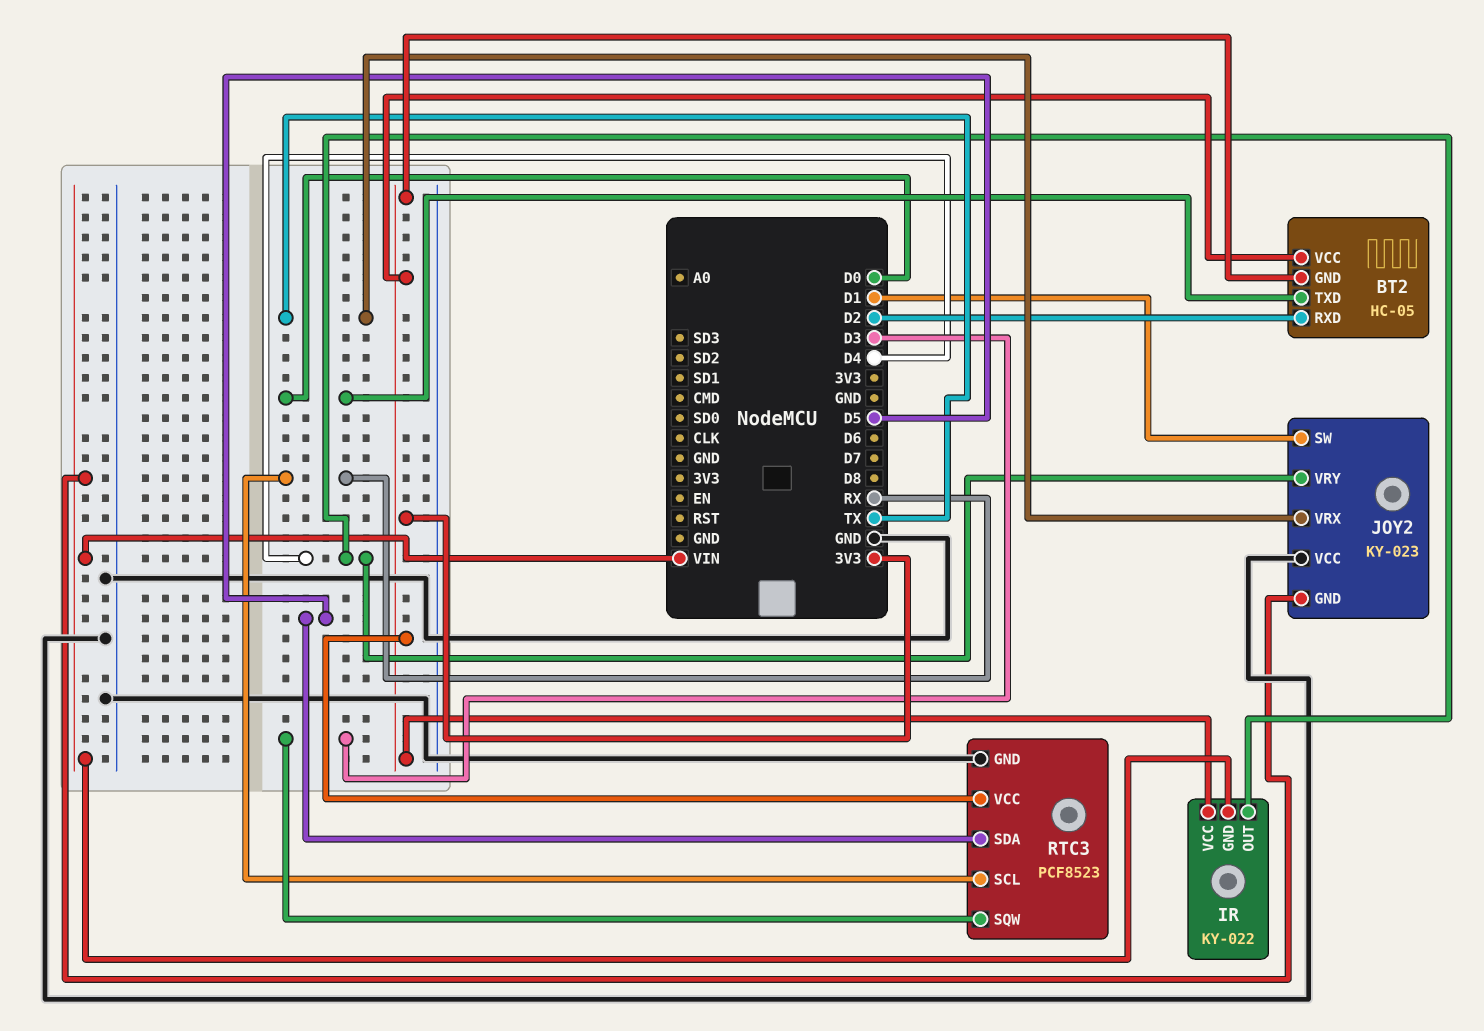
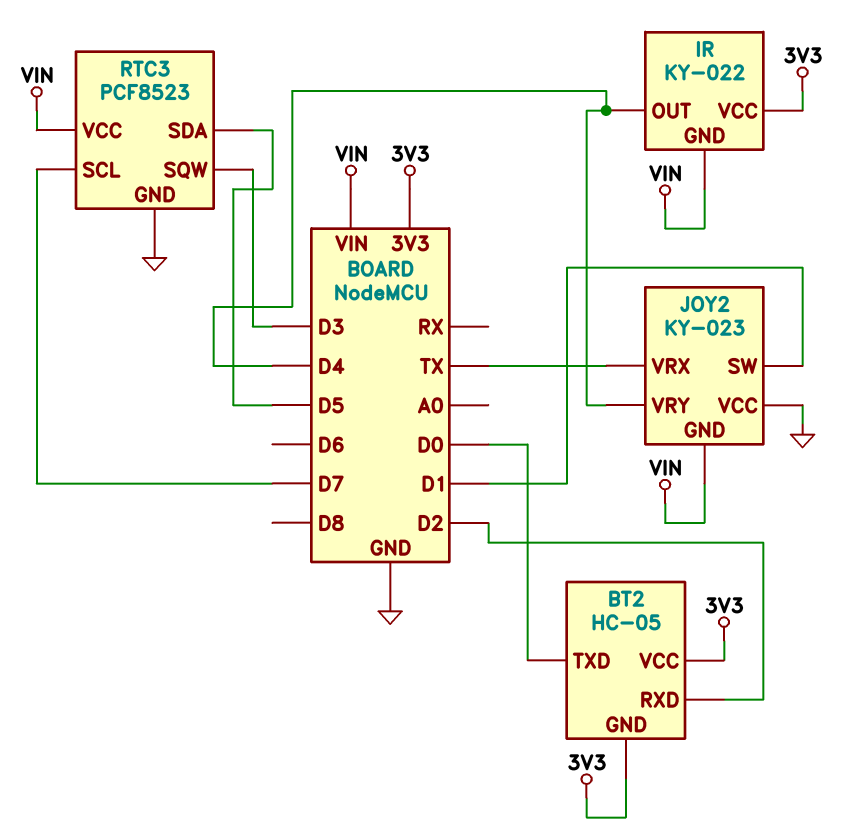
RTC3 pin SCL: RX -> D7
RTC3 pin VCC: 3V3 -> VIN

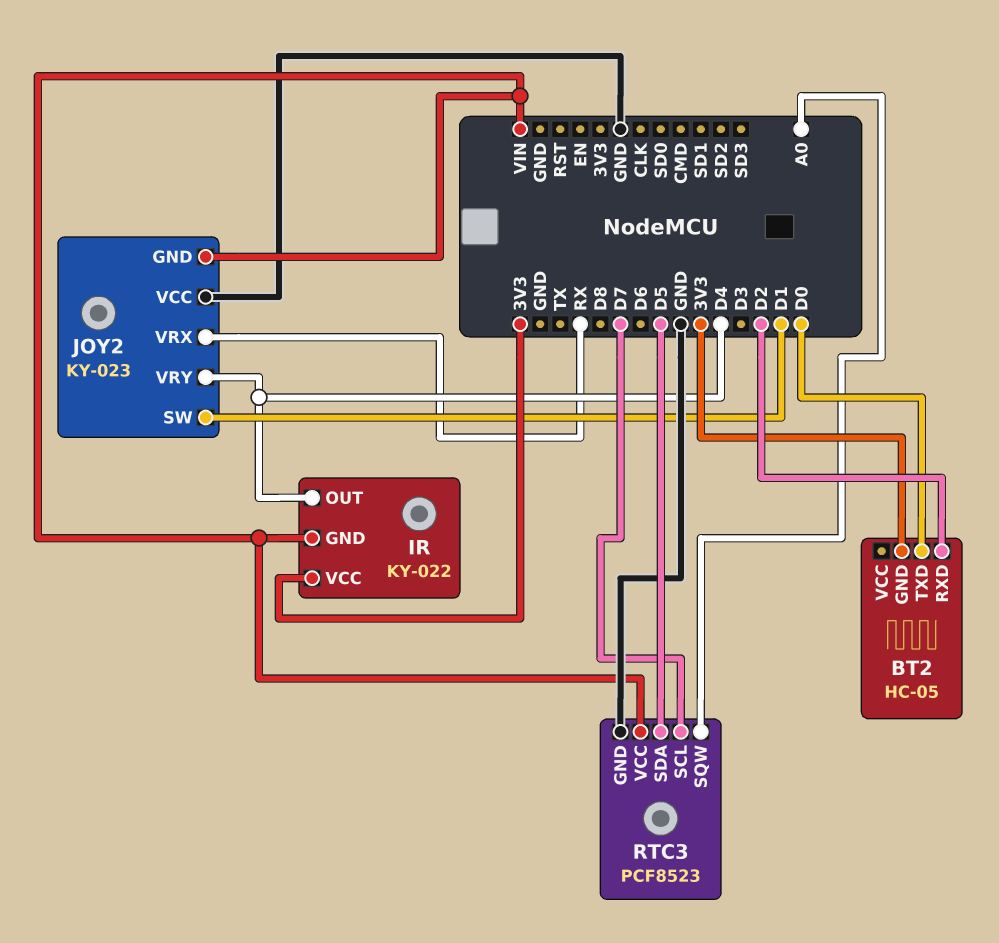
BT2 pin VCC: 3V3 -> none
JOY2 pin VRX: TX -> RX
RTC3 pin SQW: D3 -> A0

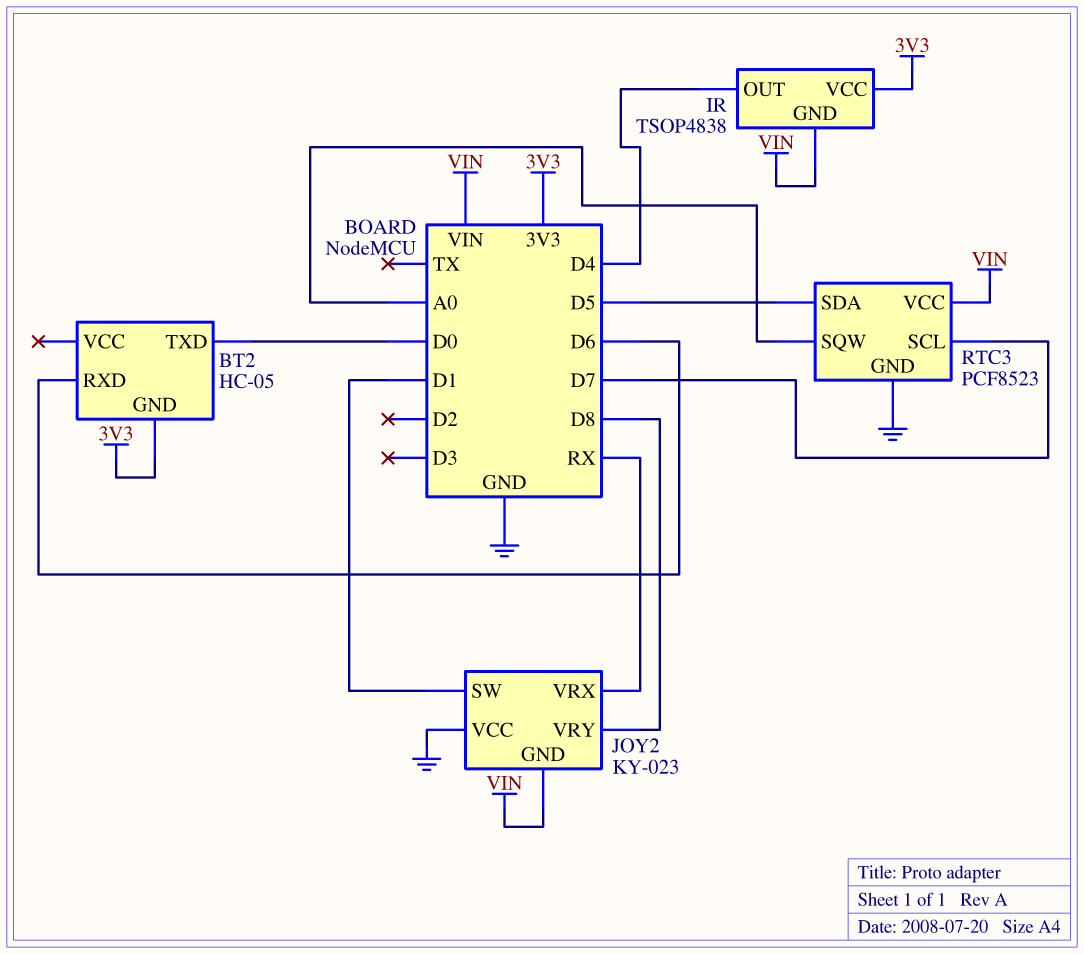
BT2 pin RXD: D2 -> D6
IR: KY-022 -> TSOP4838
JOY2 pin VRY: D4 -> D8

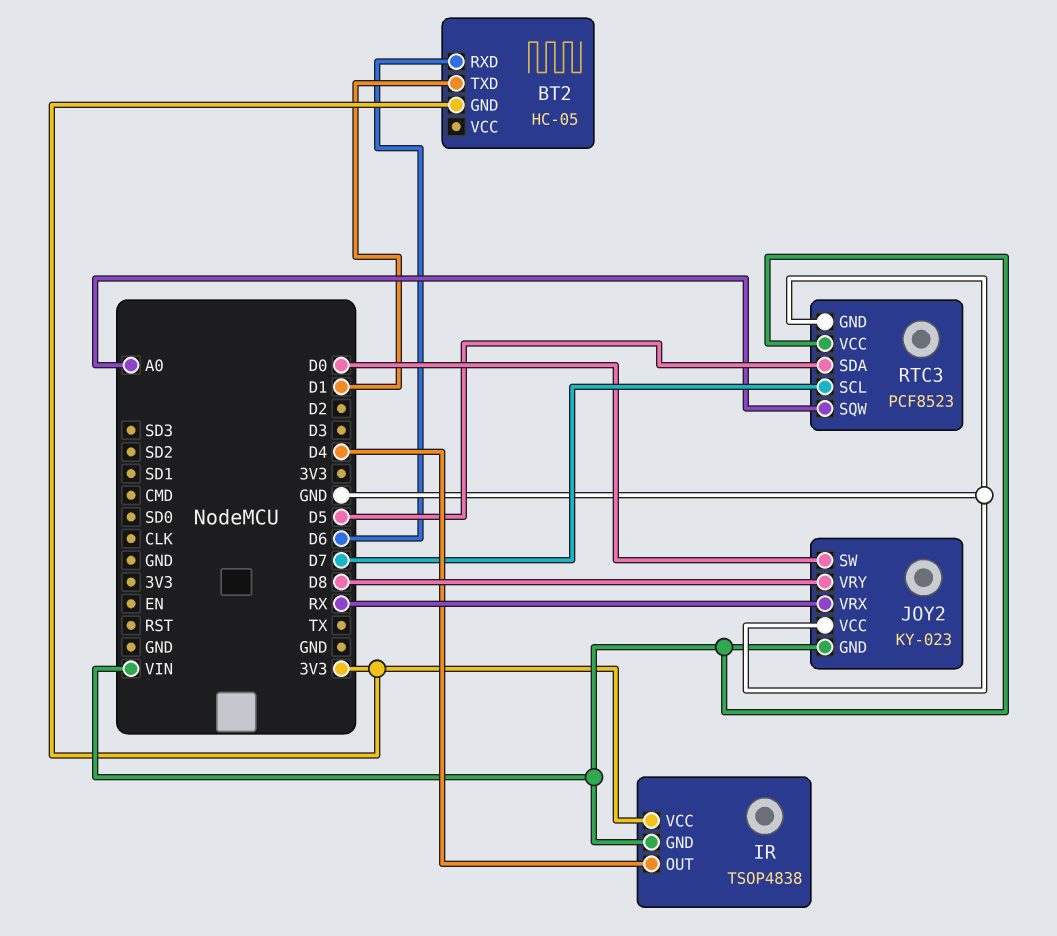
BT2 pin TXD: D0 -> D1
JOY2 pin SW: D1 -> D0

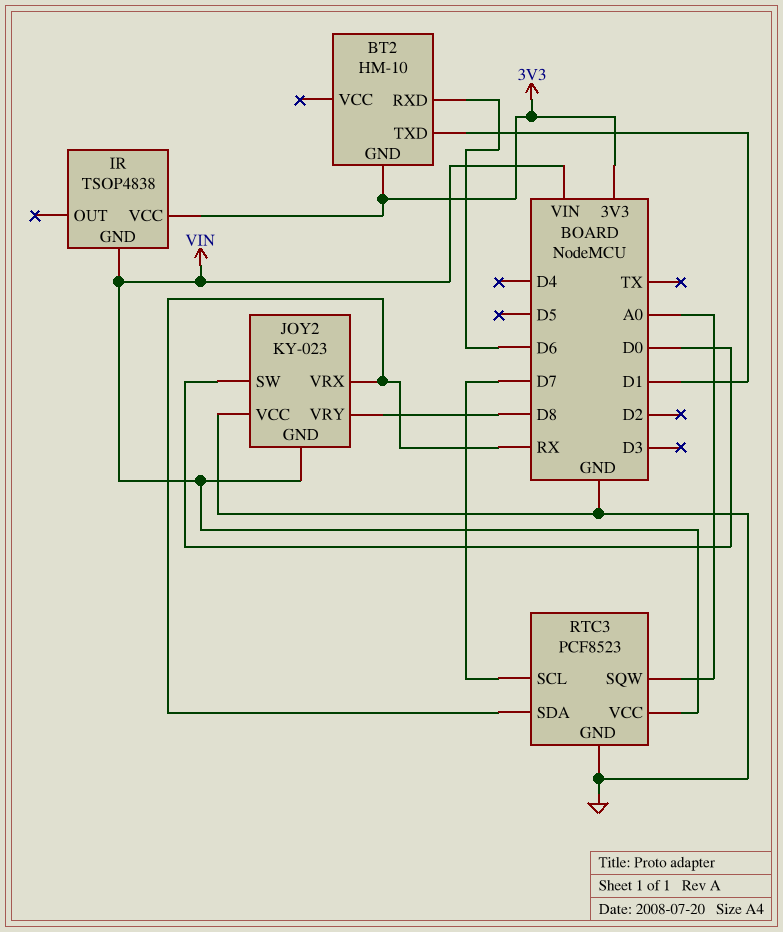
BT2: HC-05 -> HM-10
IR pin OUT: D4 -> none
RTC3 pin SDA: D5 -> RX

